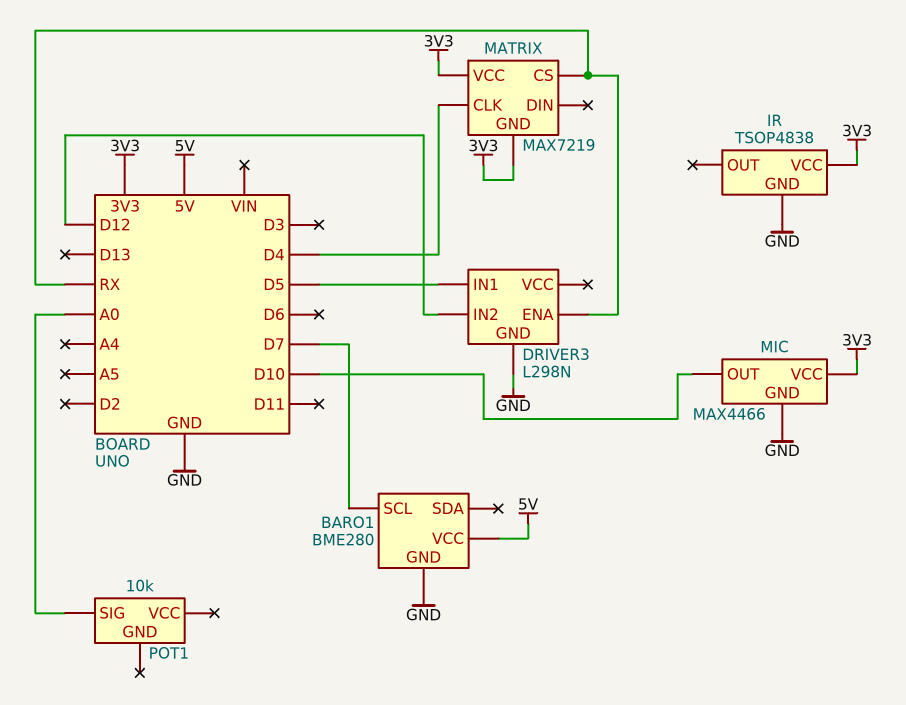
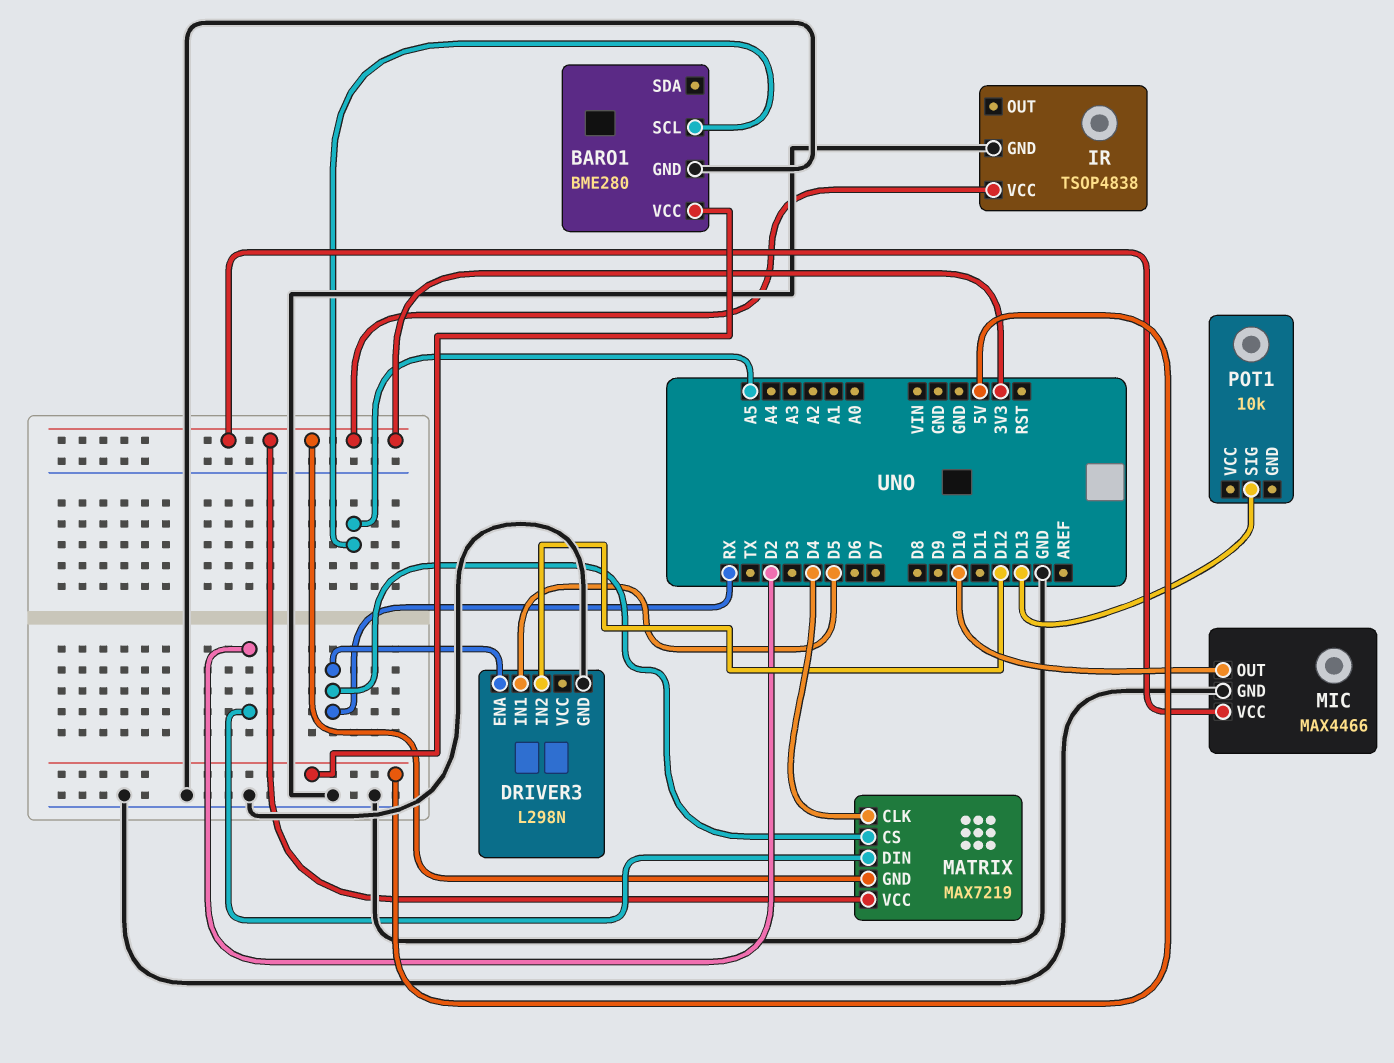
BARO1 pin SCL: D7 -> A5
MATRIX pin DIN: none -> D2
POT1 pin SIG: A0 -> D13

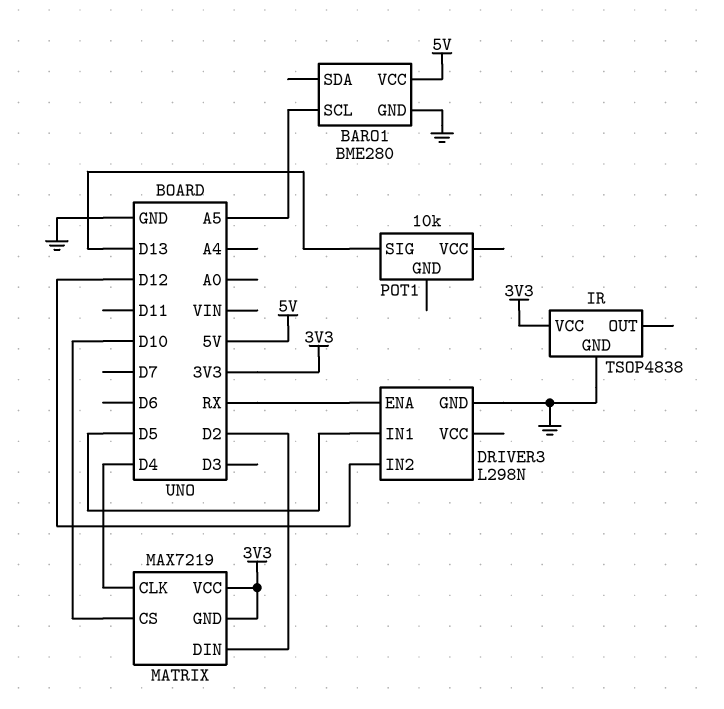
MATRIX pin CS: RX -> D10
MIC: MAX4466 -> none
MIC pin GND: GND -> none
MIC pin OUT: D10 -> none
MIC pin VCC: 3V3 -> none

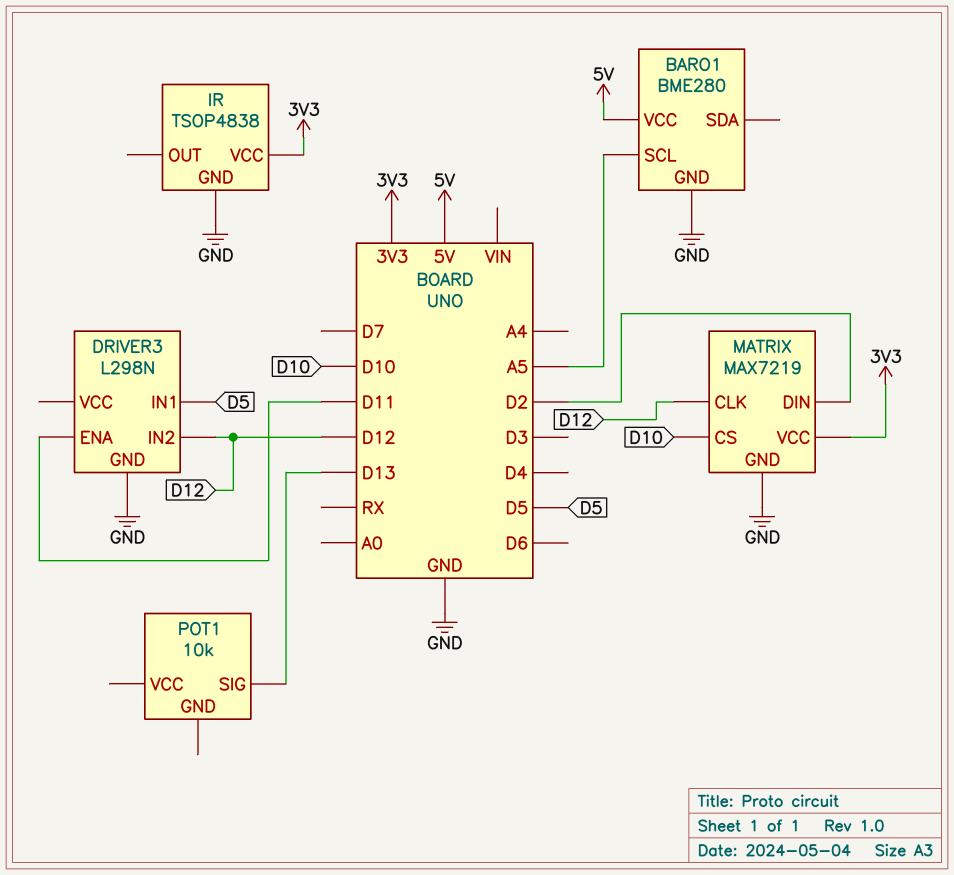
DRIVER3 pin ENA: RX -> D11
MATRIX pin CLK: D4 -> D12
MATRIX pin GND: 3V3 -> GND

